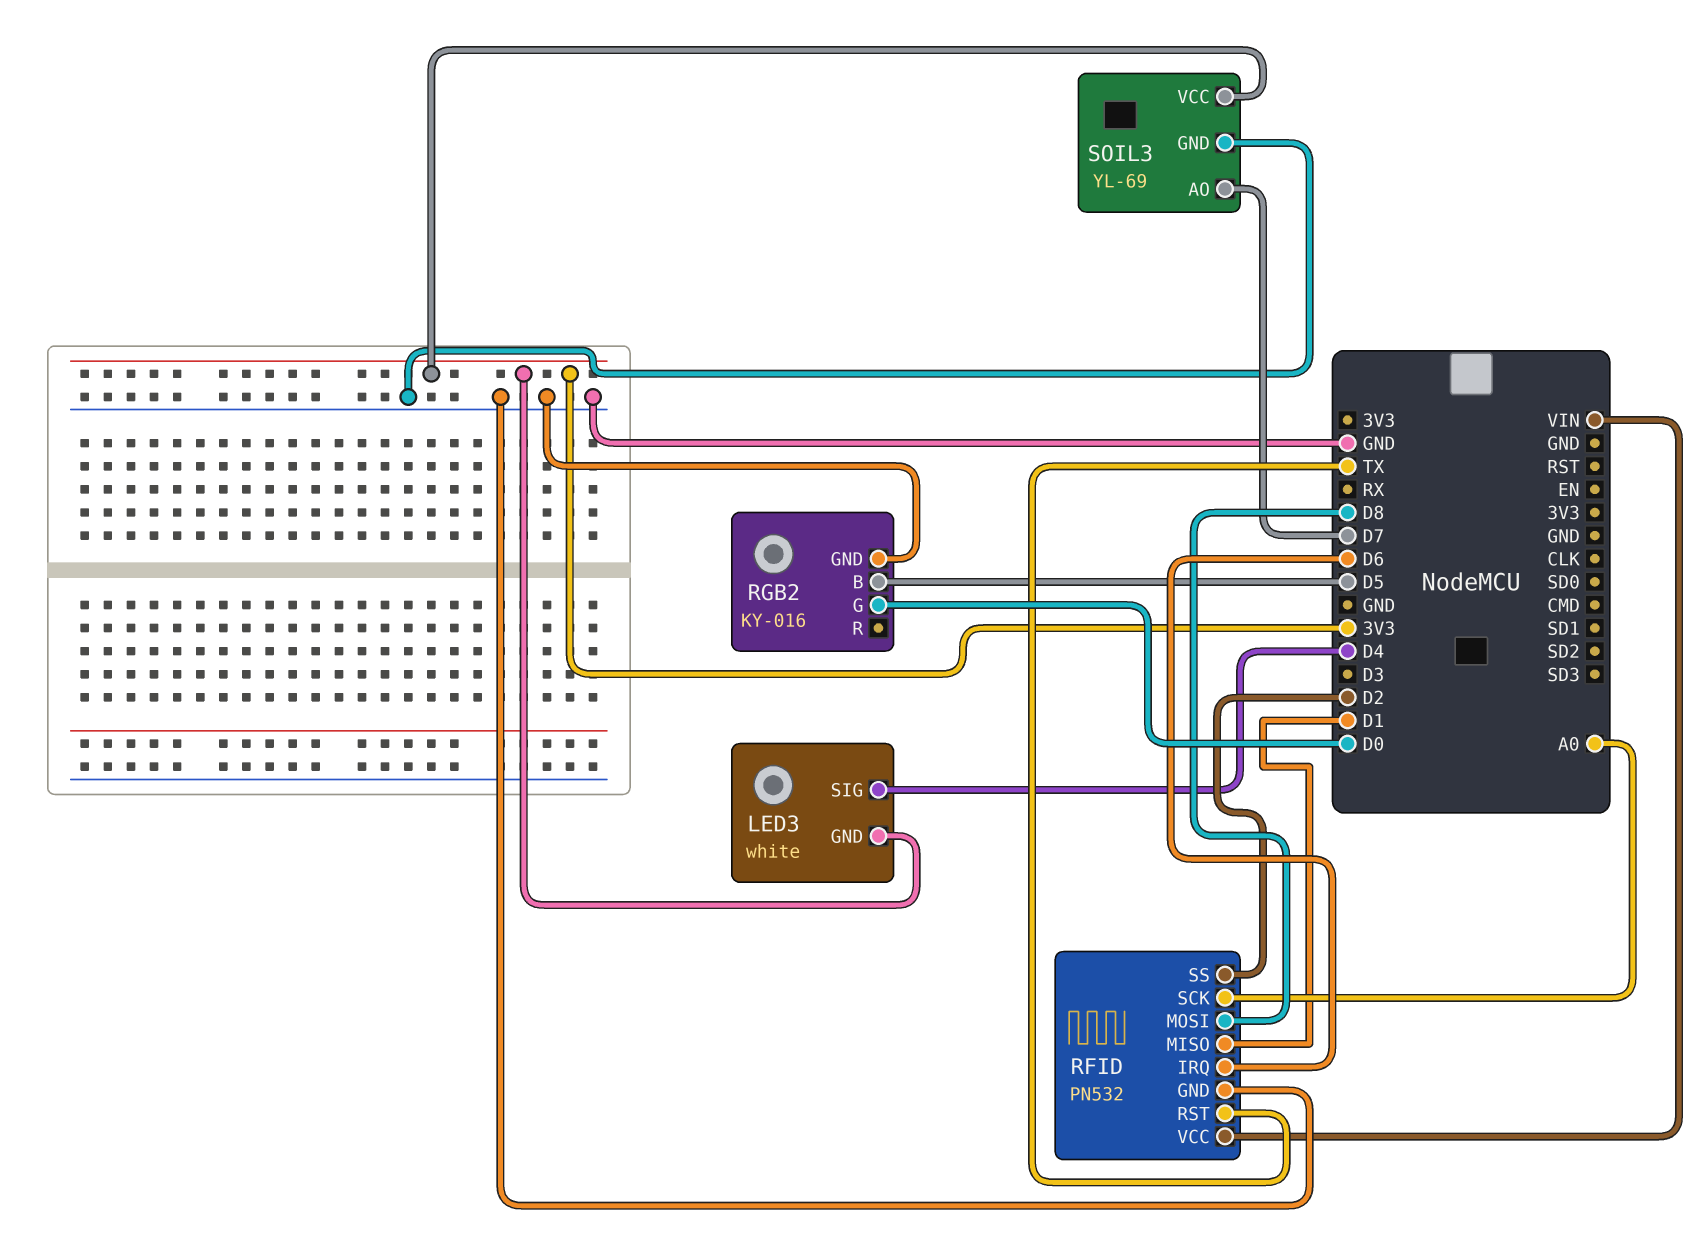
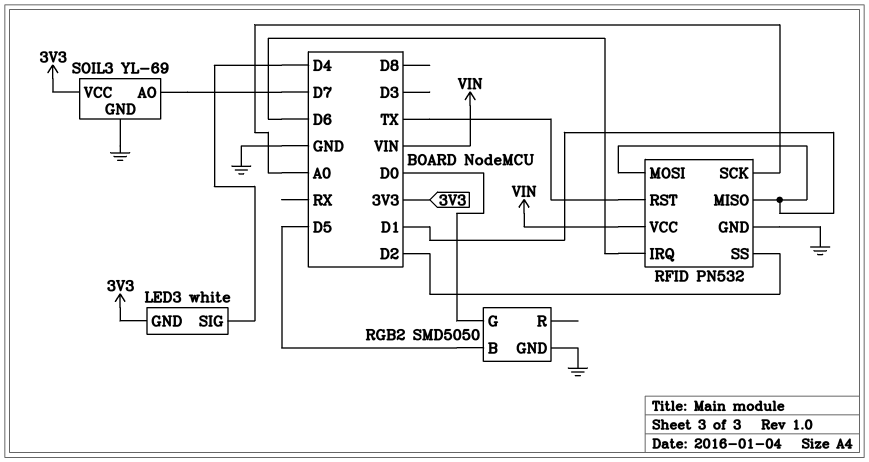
RFID pin MOSI: D8 -> D1
RGB2: KY-016 -> SMD5050

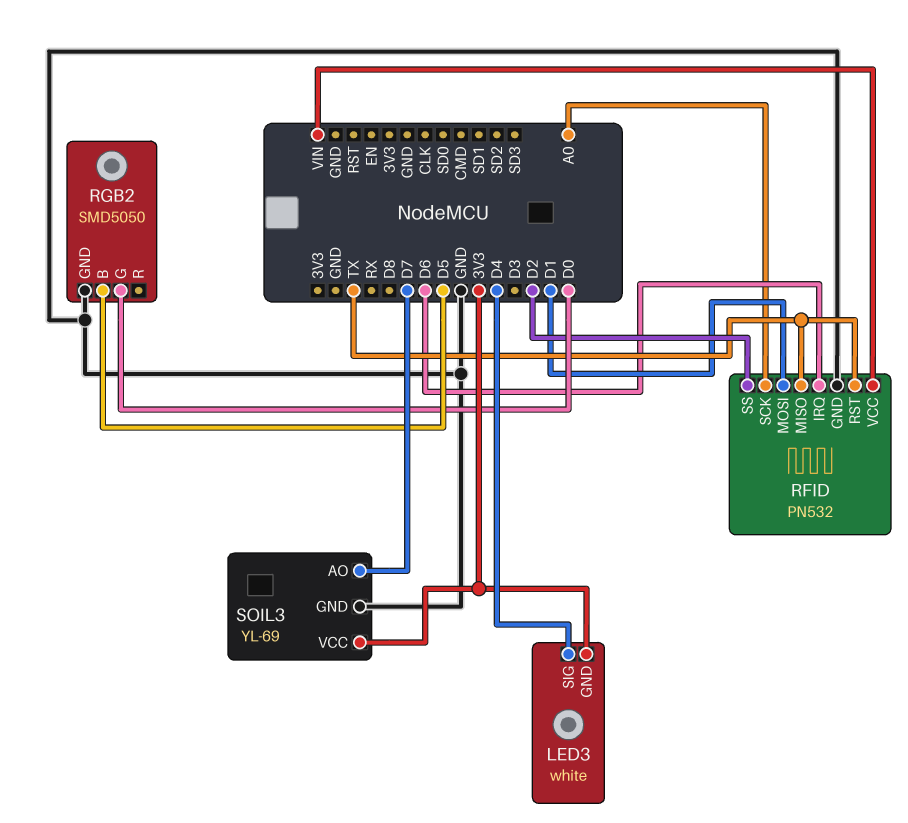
RFID pin MISO: D1 -> TX

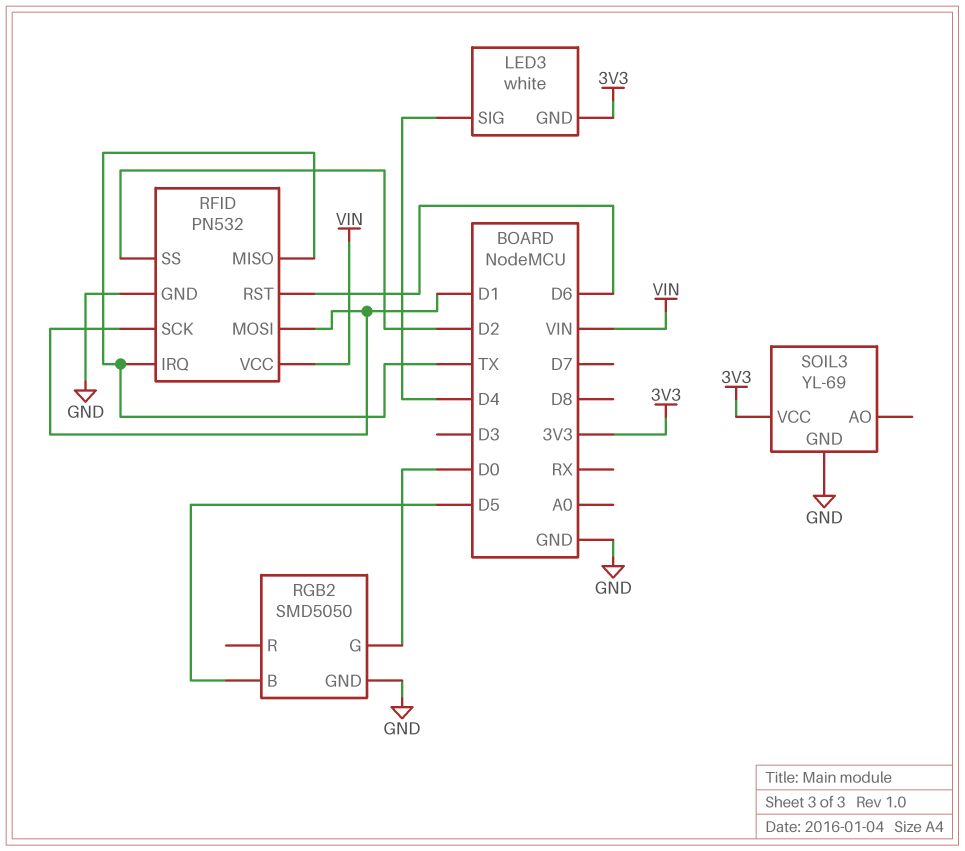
RFID pin IRQ: D6 -> TX
RFID pin RST: TX -> D6
RFID pin SCK: A0 -> D1
SOIL3 pin AO: D7 -> none

